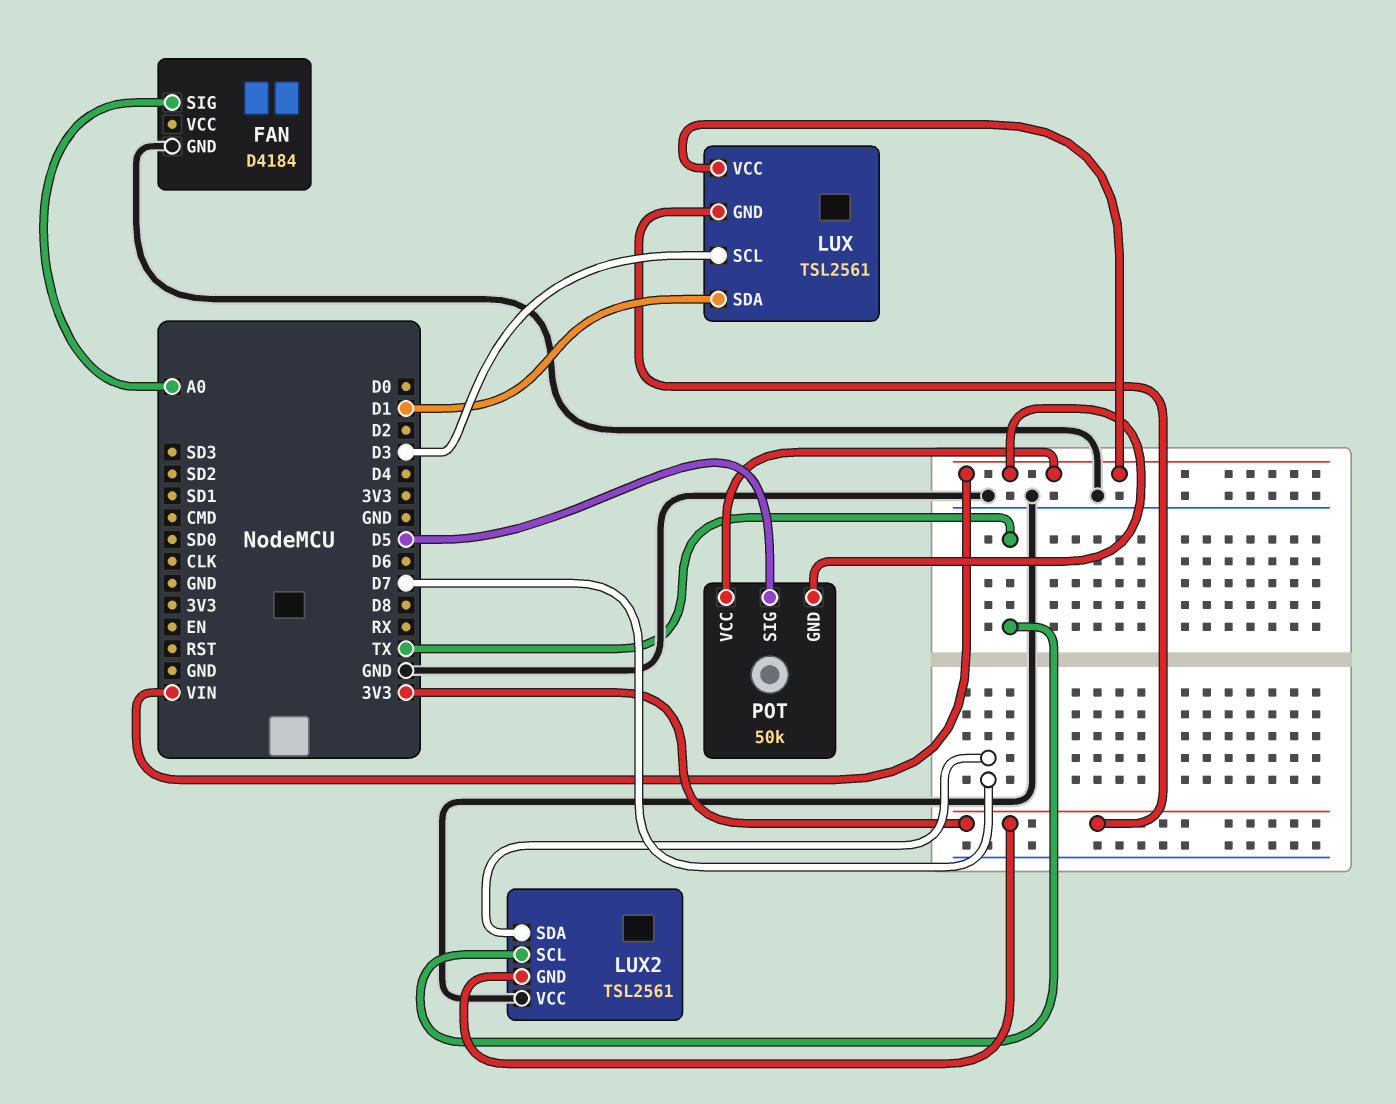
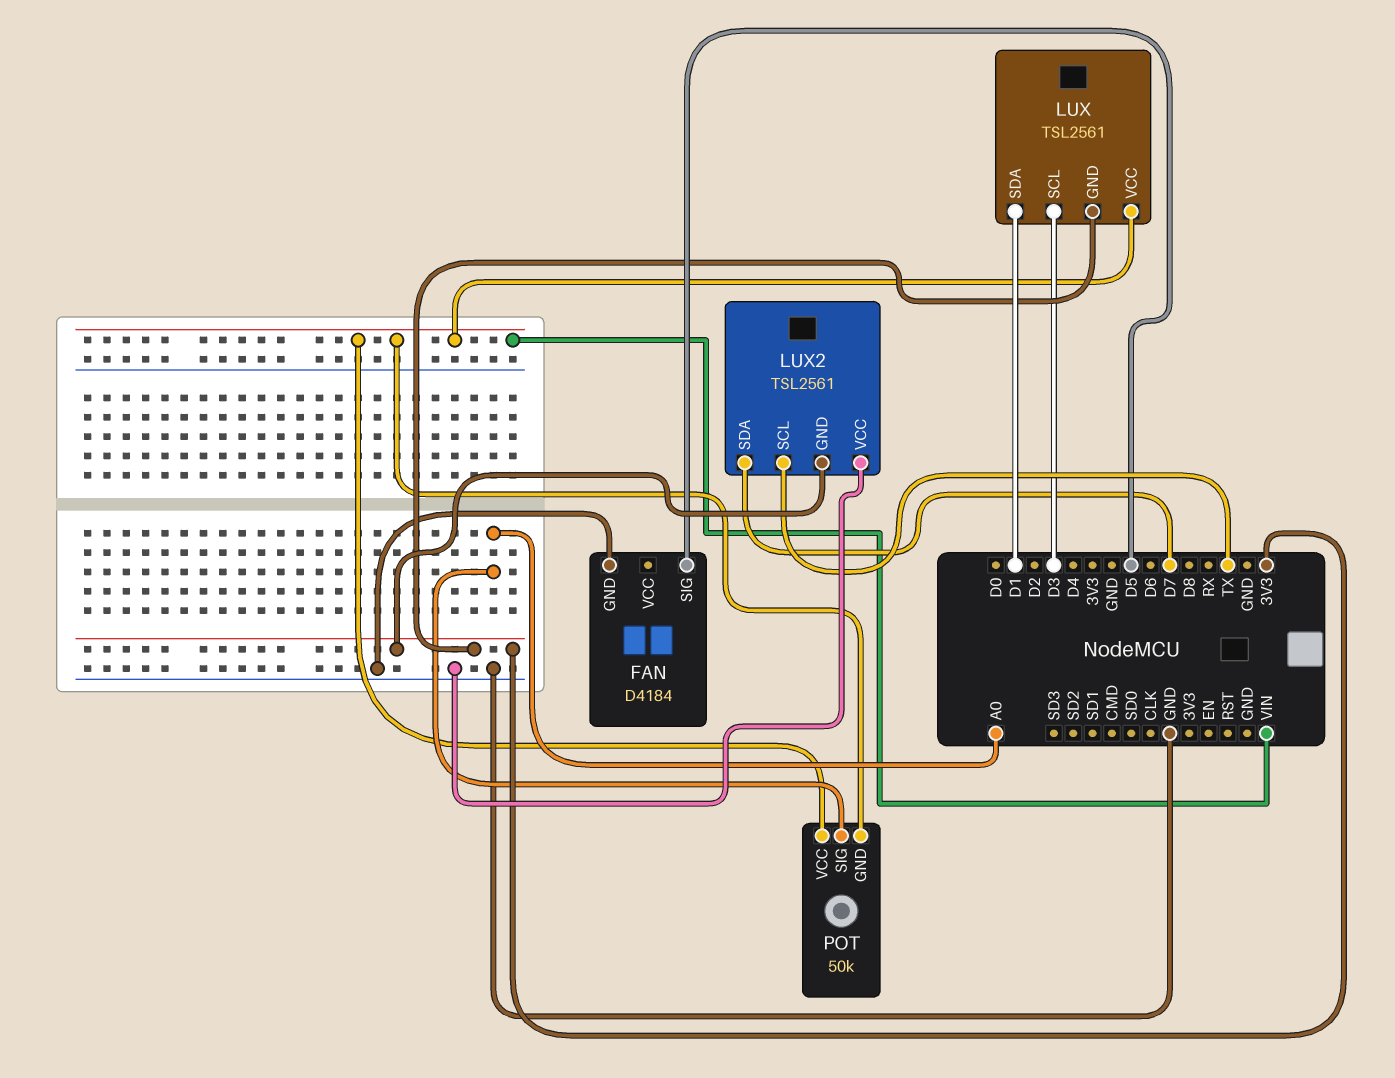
FAN pin SIG: A0 -> D5
POT pin SIG: D5 -> A0

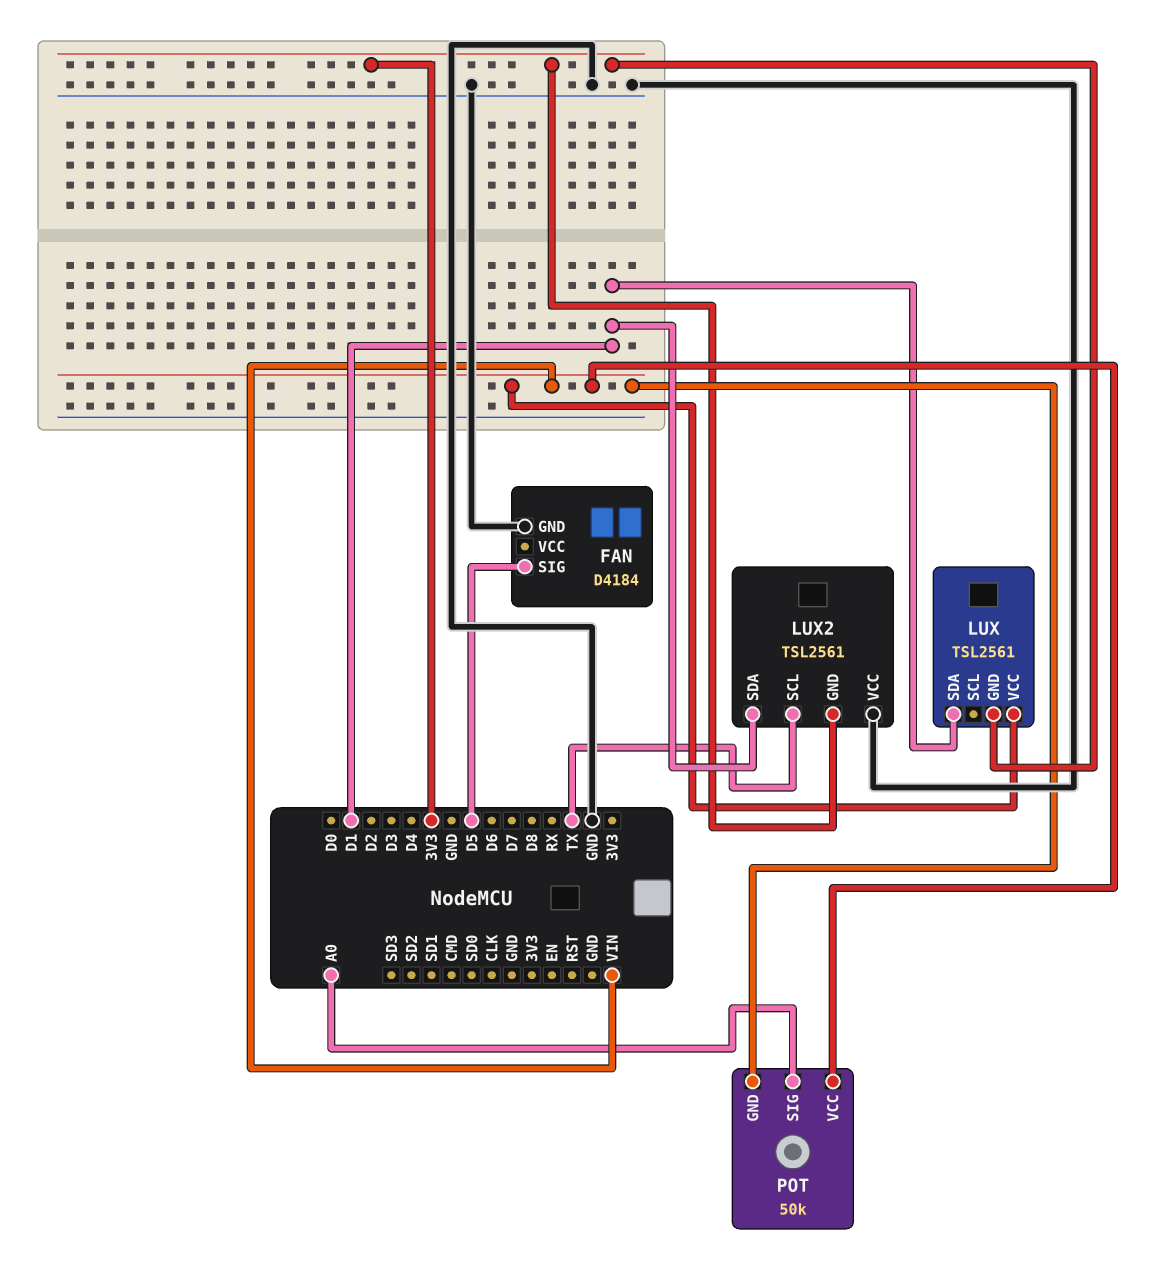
LUX pin SCL: D3 -> none
LUX2 pin SDA: D7 -> D1

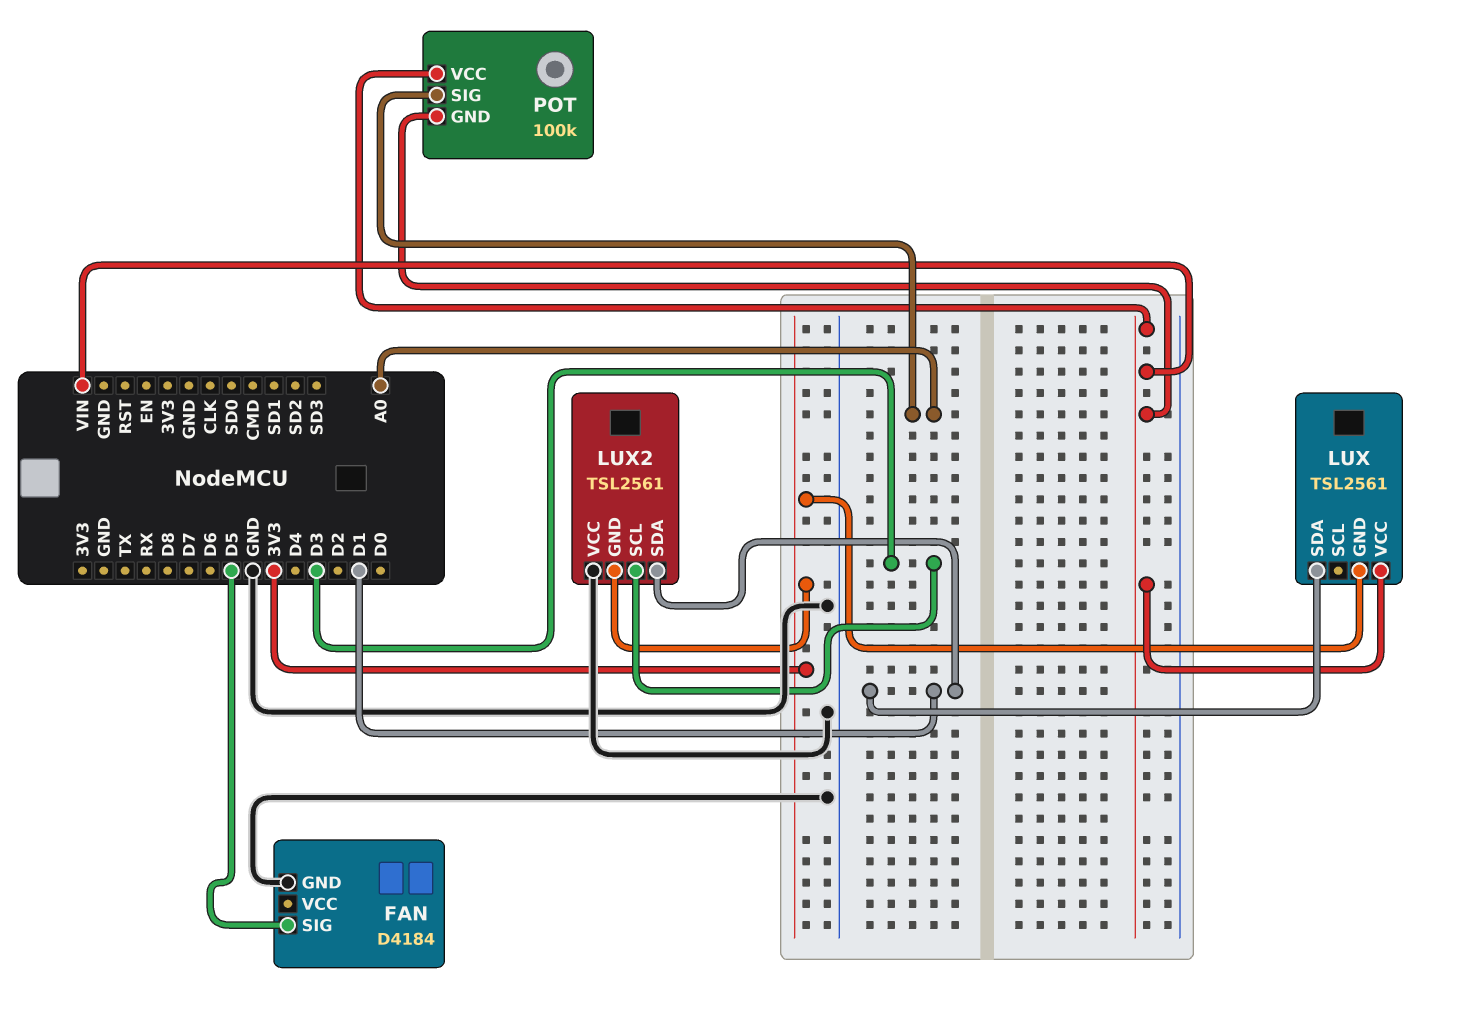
LUX2 pin SCL: TX -> D3
POT: 50k -> 100k

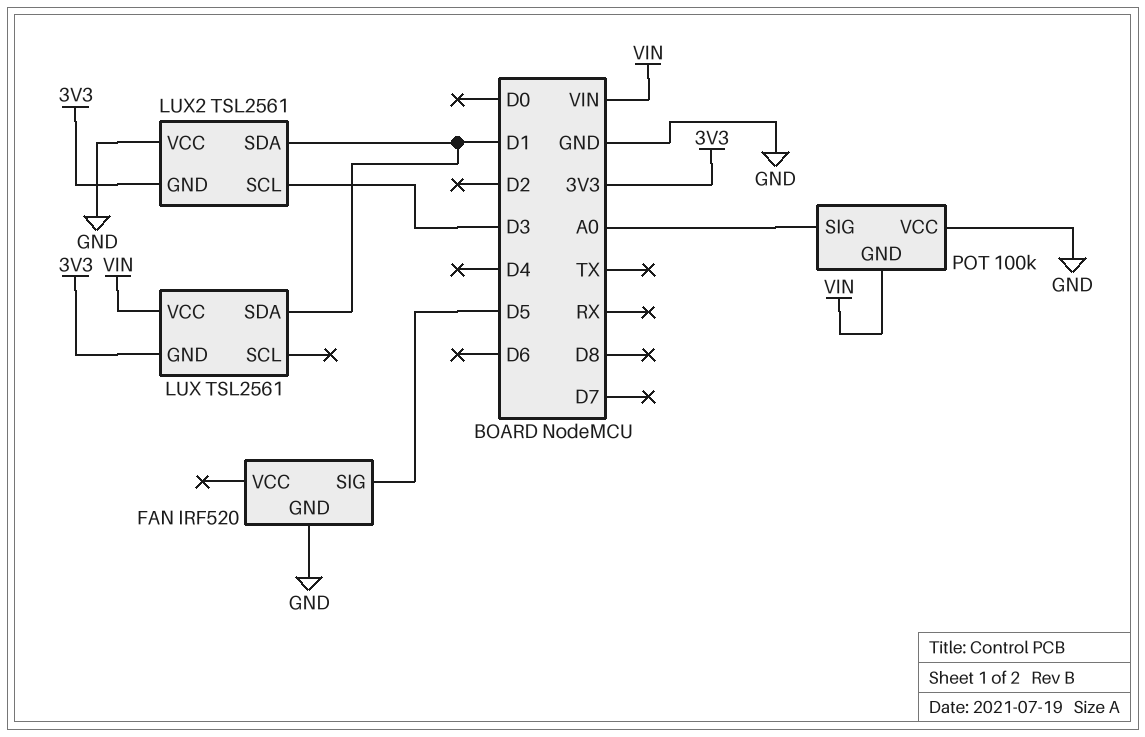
FAN: D4184 -> IRF520
POT pin VCC: VIN -> GND

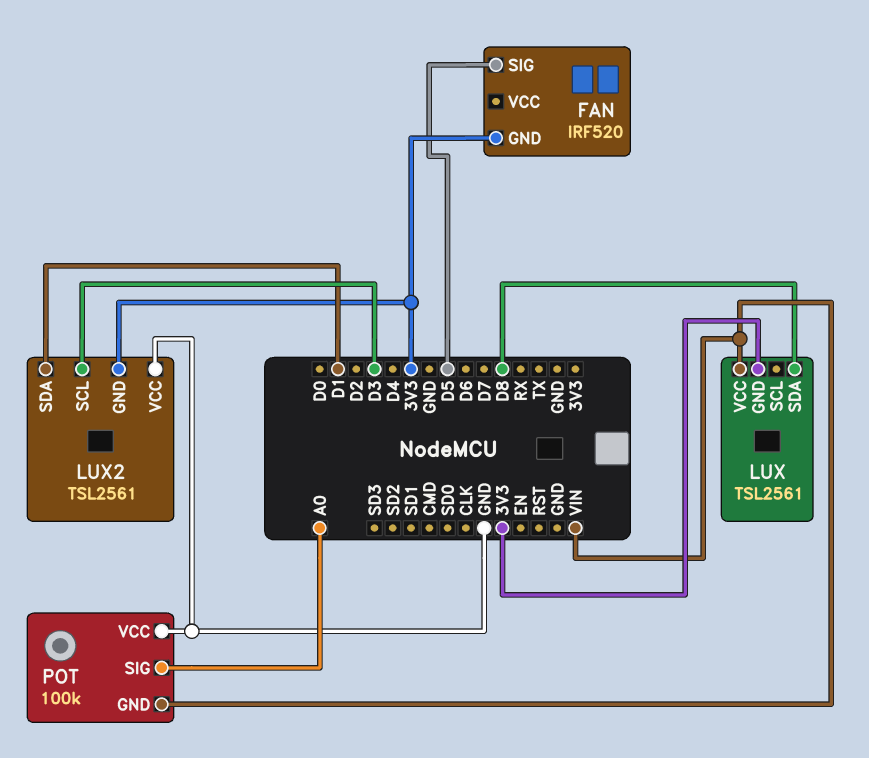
FAN pin GND: GND -> 3V3
LUX pin SDA: D1 -> D8

